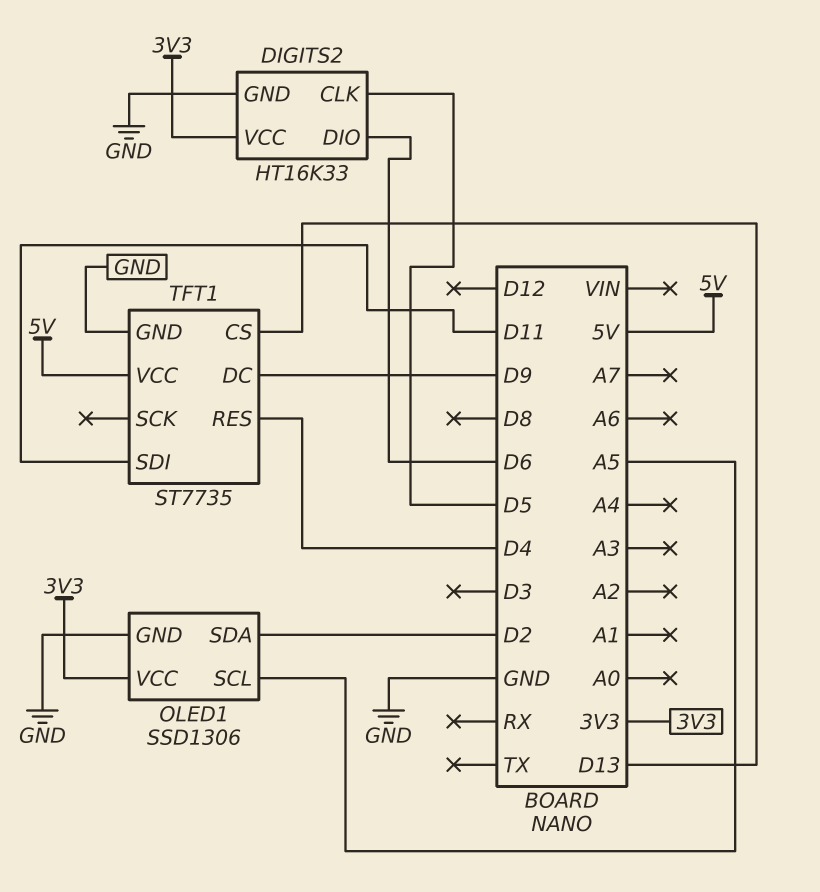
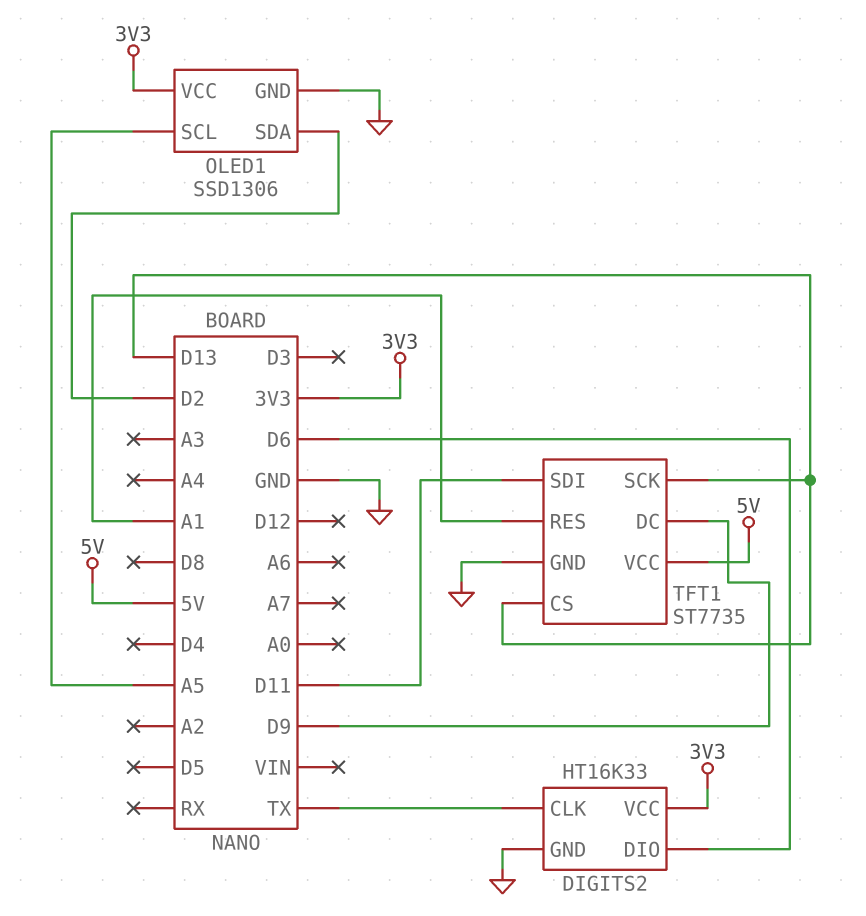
DIGITS2 pin CLK: D5 -> TX
TFT1 pin RES: D4 -> A1
TFT1 pin SCK: none -> D13

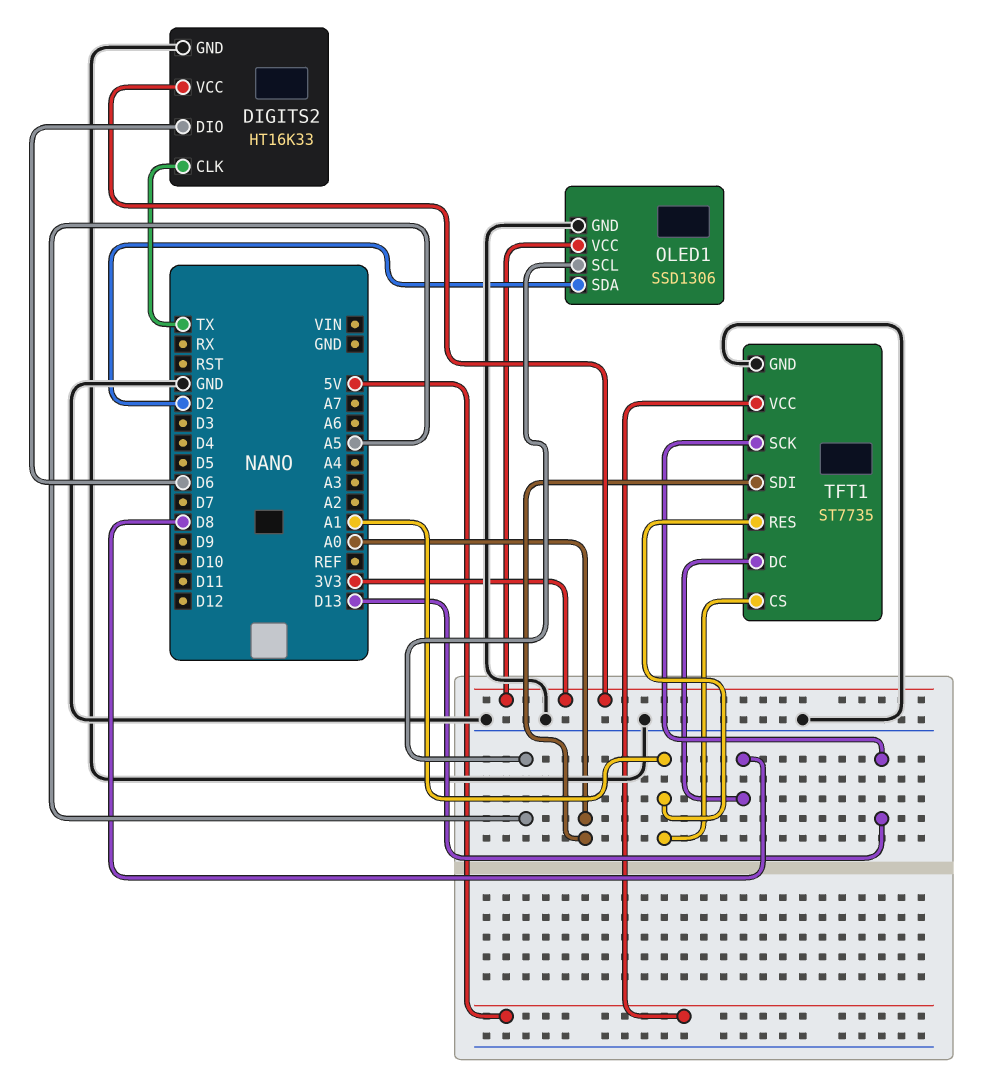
TFT1 pin CS: D13 -> A1
TFT1 pin DC: D9 -> D8
TFT1 pin SDI: D11 -> A0

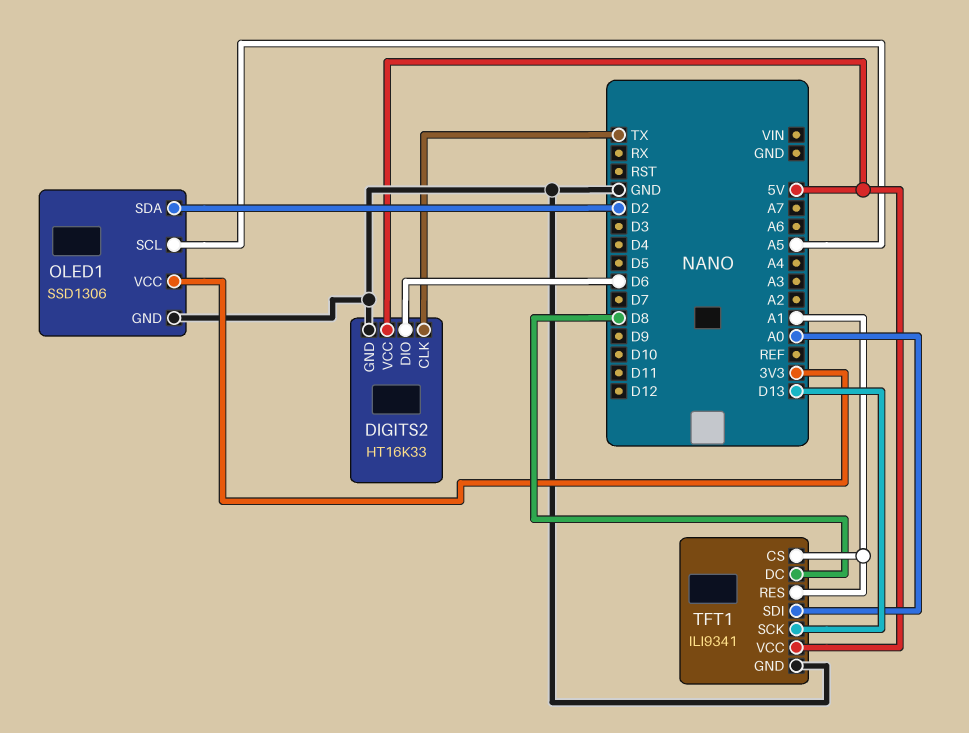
DIGITS2 pin VCC: 3V3 -> 5V
TFT1: ST7735 -> ILI9341

